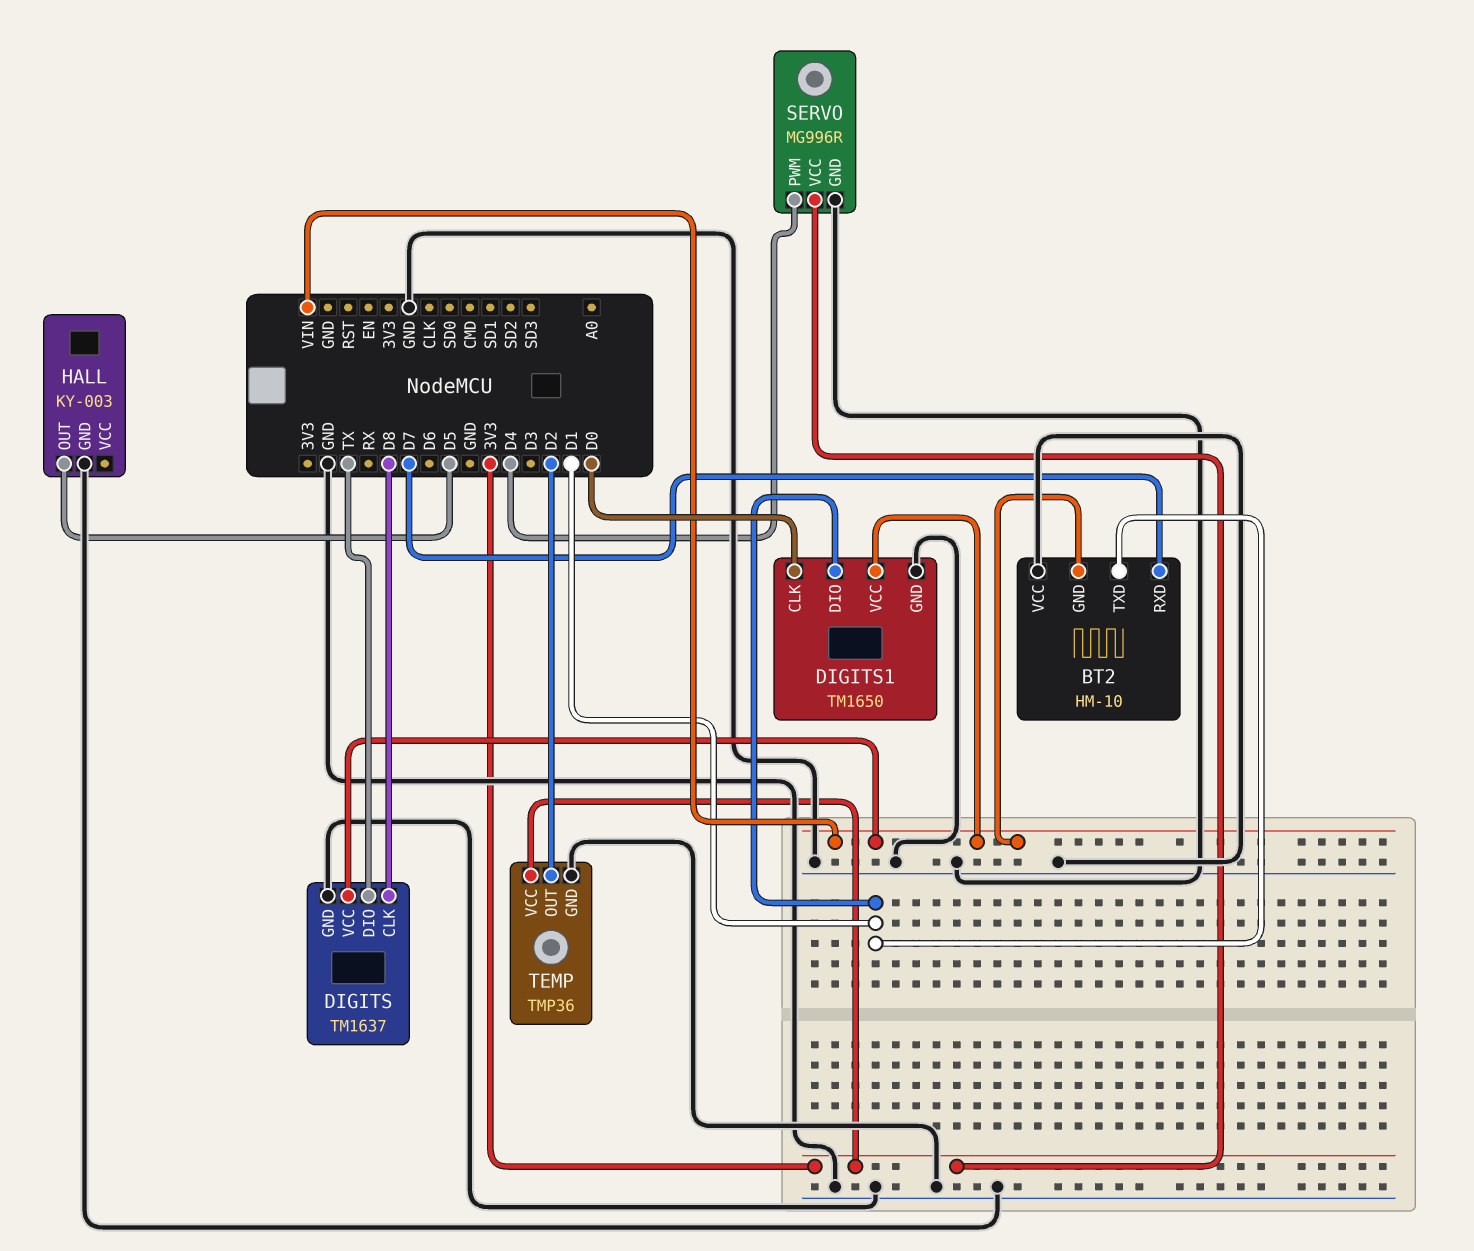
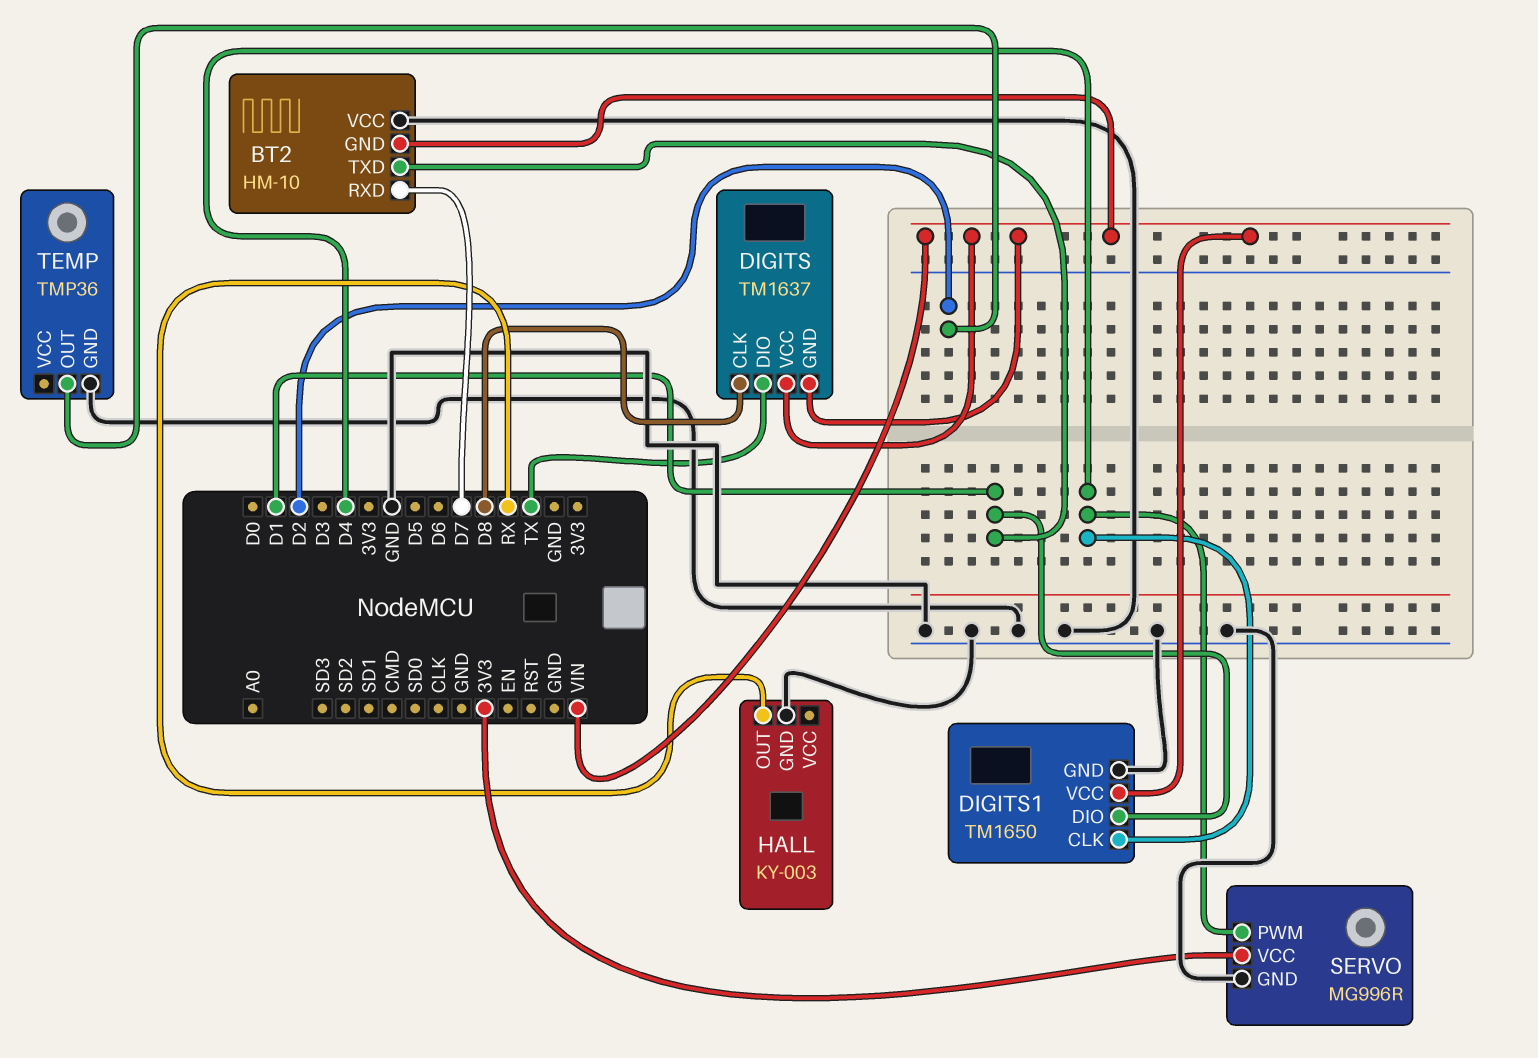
DIGITS pin GND: GND -> VIN
DIGITS1 pin CLK: D0 -> D4
HALL pin OUT: D5 -> RX
TEMP pin VCC: 3V3 -> none

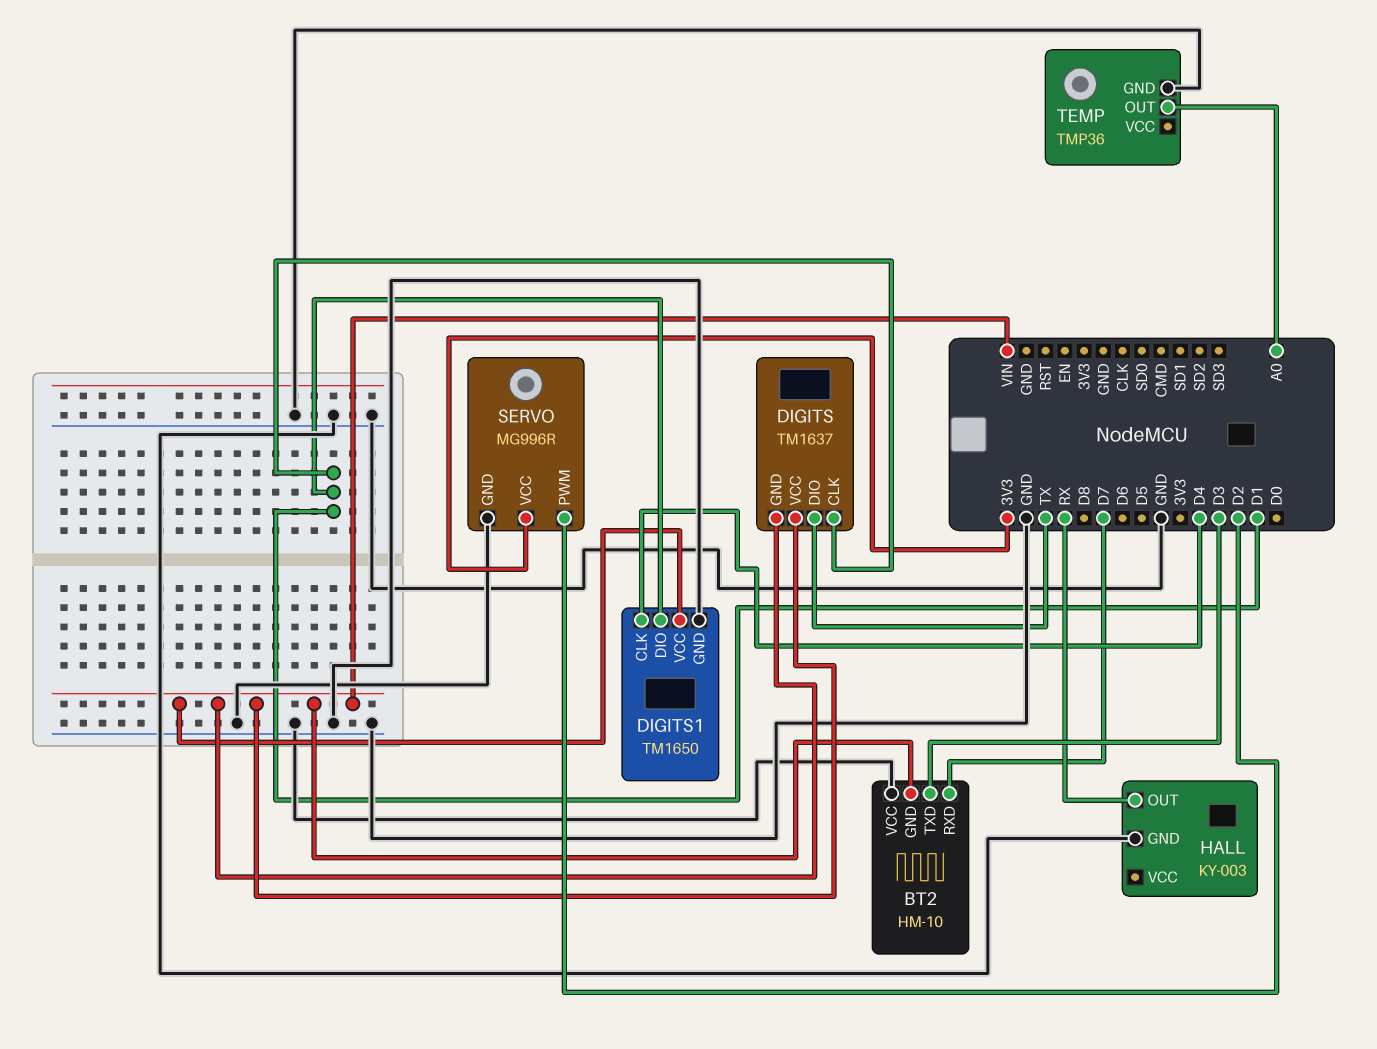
BT2 pin TXD: D1 -> D3
DIGITS pin CLK: D8 -> D1
SERVO pin PWM: D4 -> D2
TEMP pin OUT: D2 -> A0

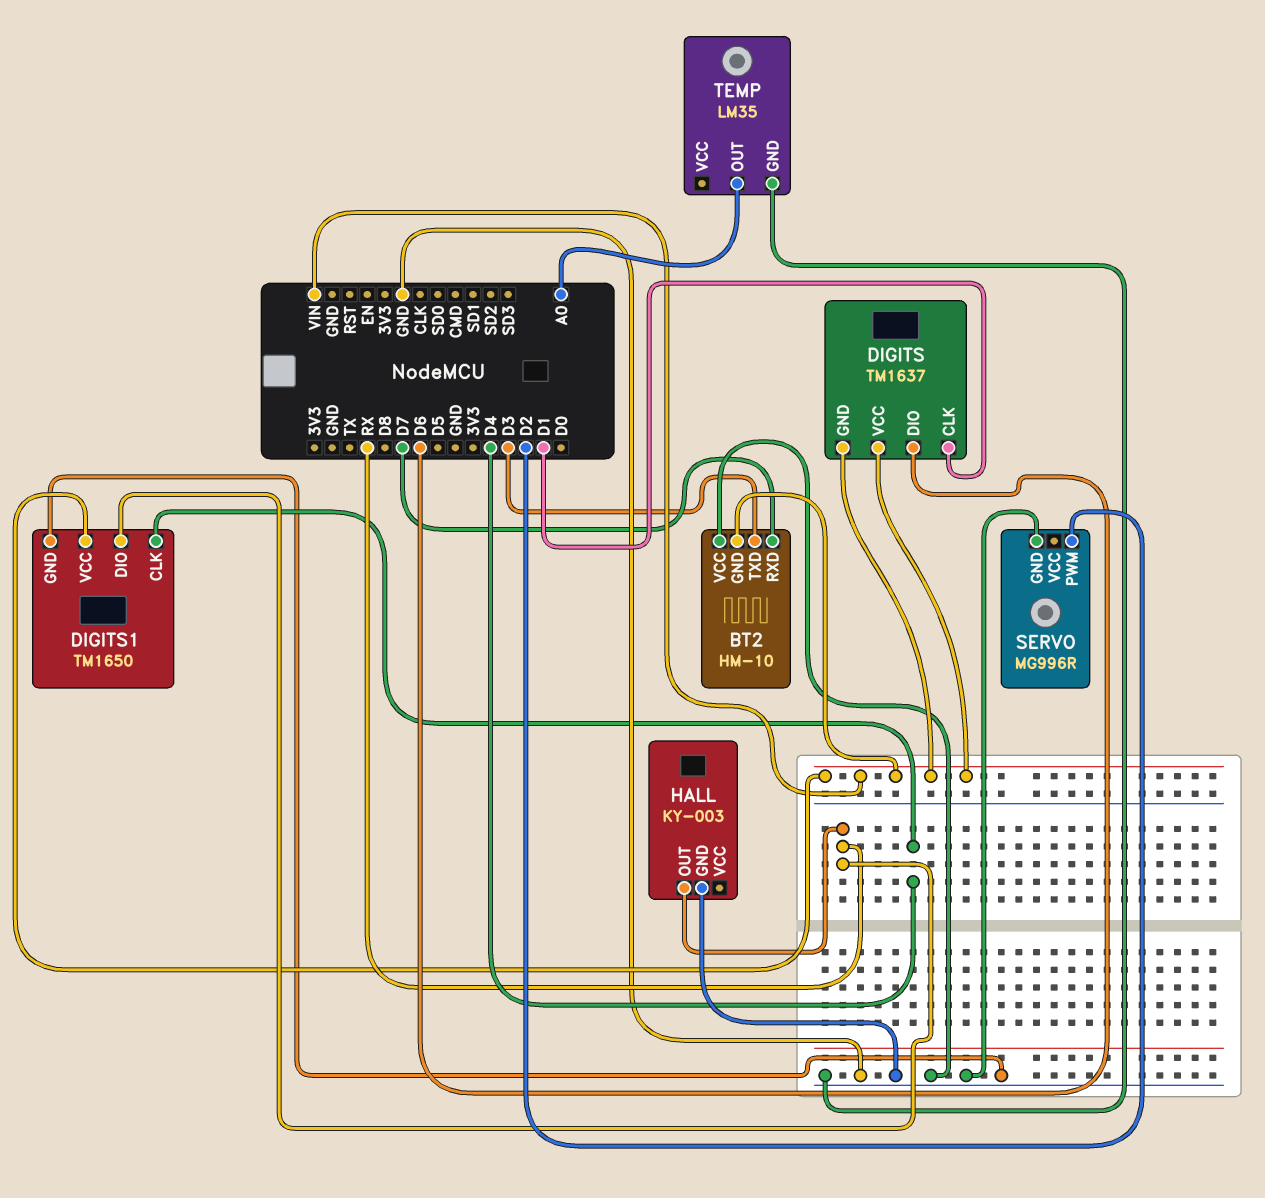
DIGITS pin DIO: TX -> D6
DIGITS1 pin DIO: D1 -> RX
SERVO pin VCC: 3V3 -> none
TEMP: TMP36 -> LM35

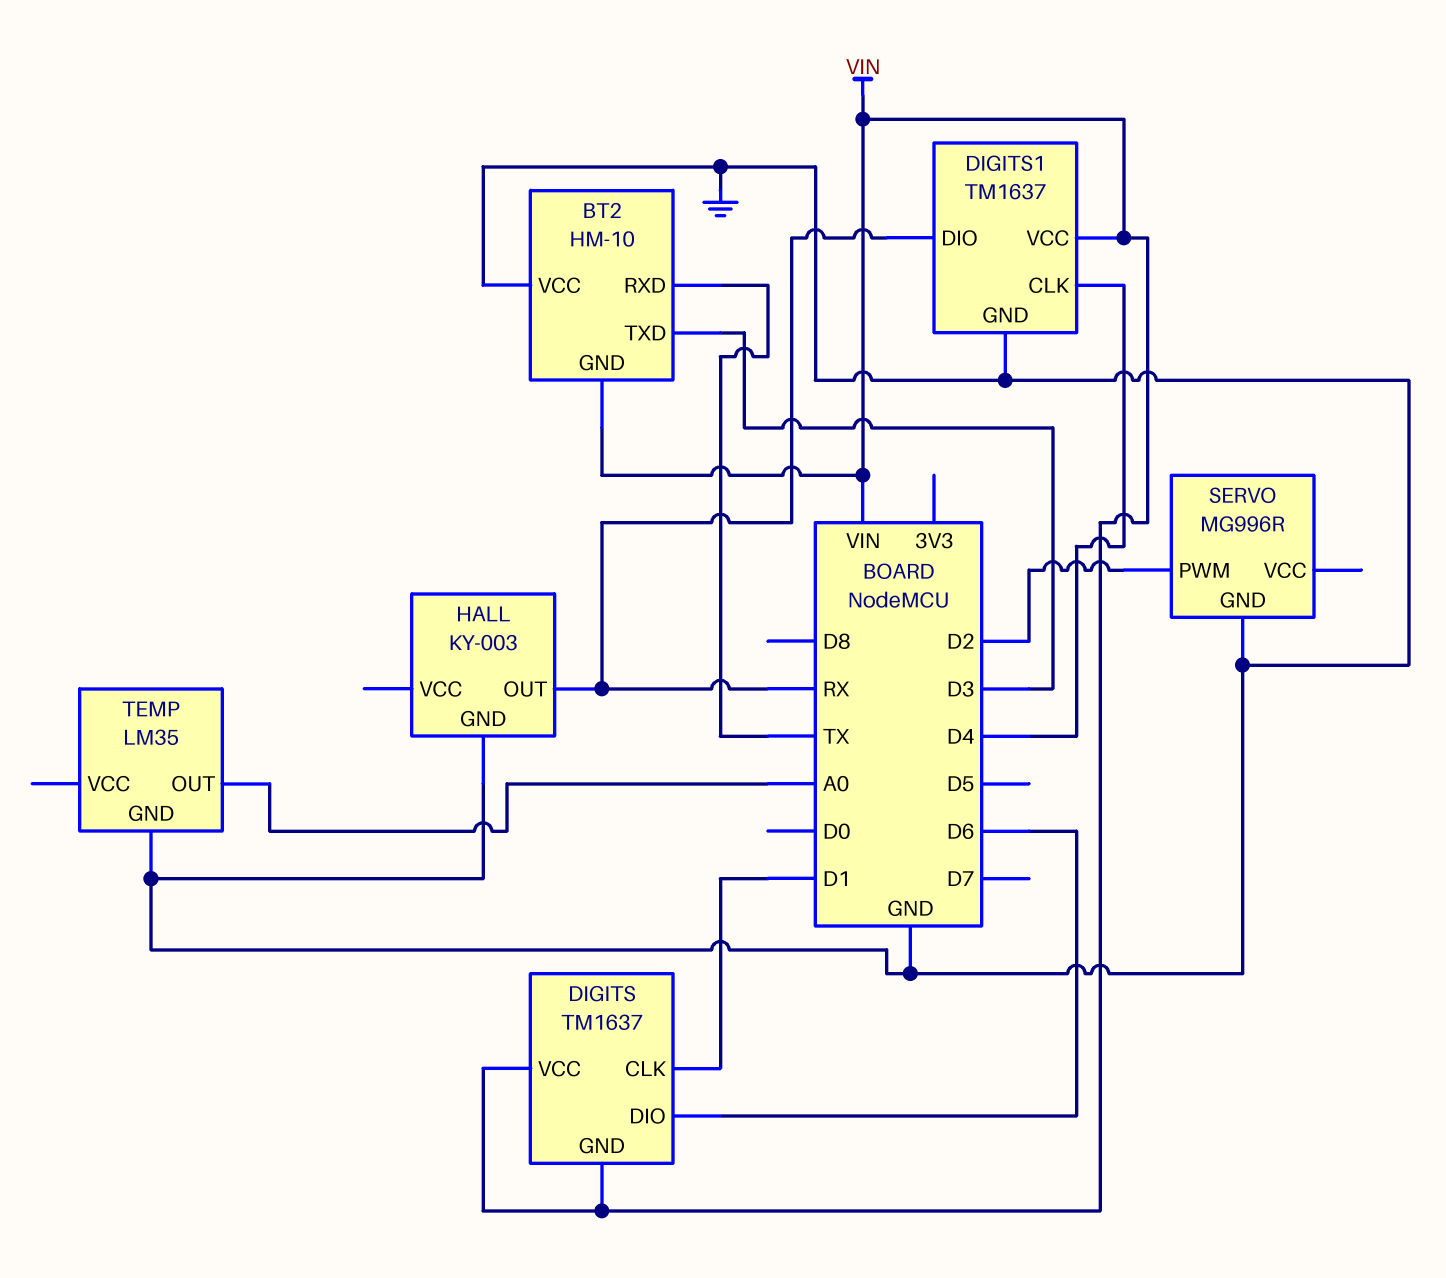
BT2 pin RXD: D7 -> TX
DIGITS1: TM1650 -> TM1637

